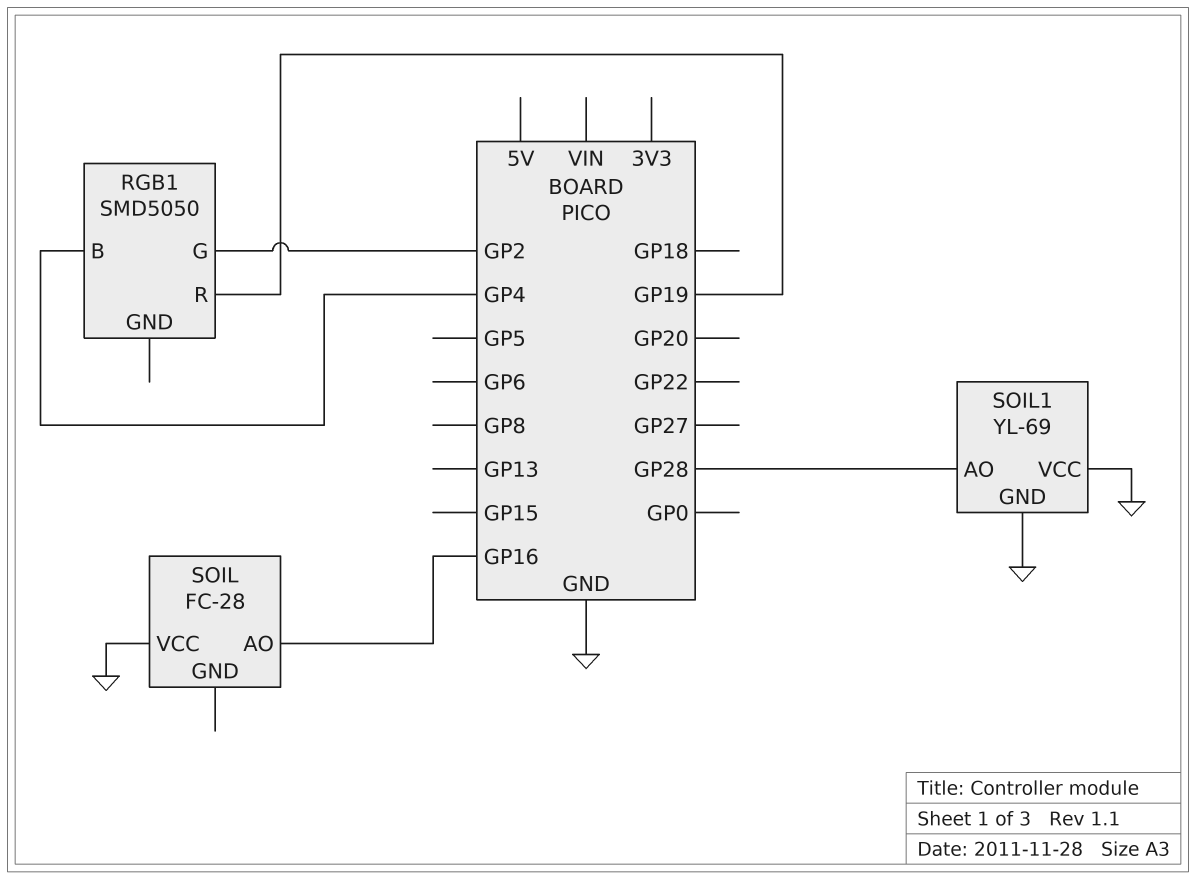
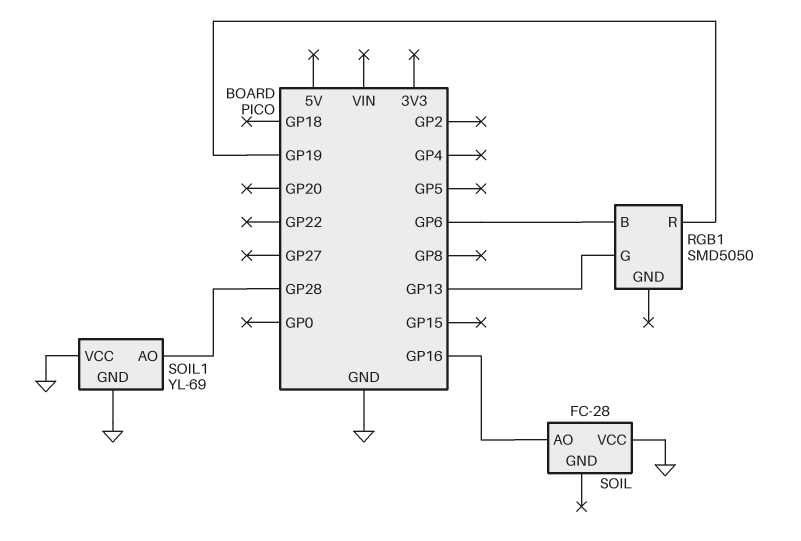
RGB1 pin B: GP4 -> GP6
RGB1 pin G: GP2 -> GP13

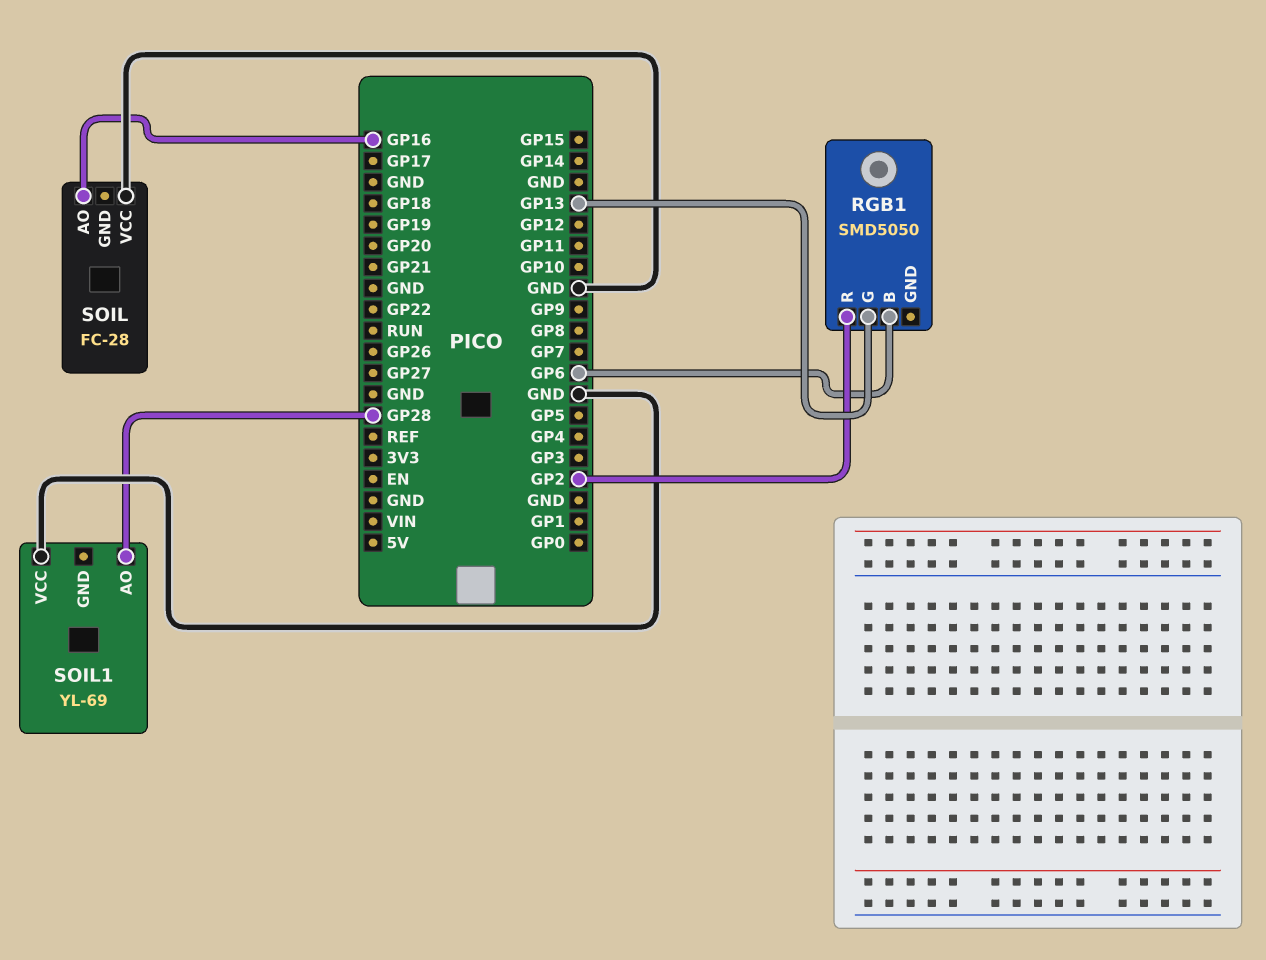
RGB1 pin R: GP19 -> GP2
SOIL1 pin GND: GND -> none

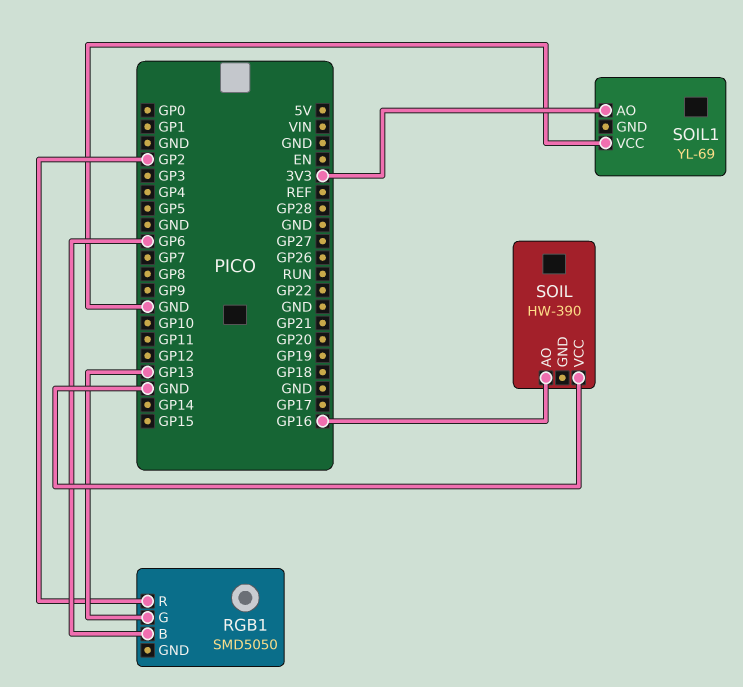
SOIL: FC-28 -> HW-390
SOIL1 pin AO: GP28 -> 3V3

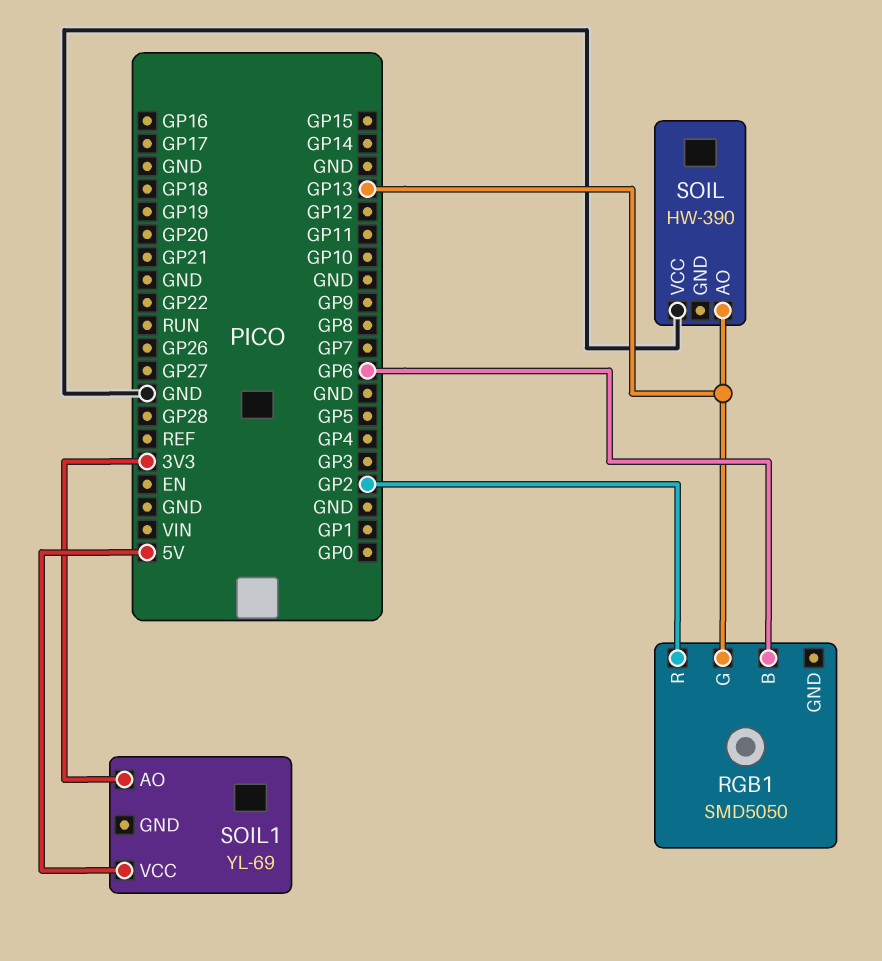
SOIL pin AO: GP16 -> GP13
SOIL1 pin VCC: GND -> 5V

